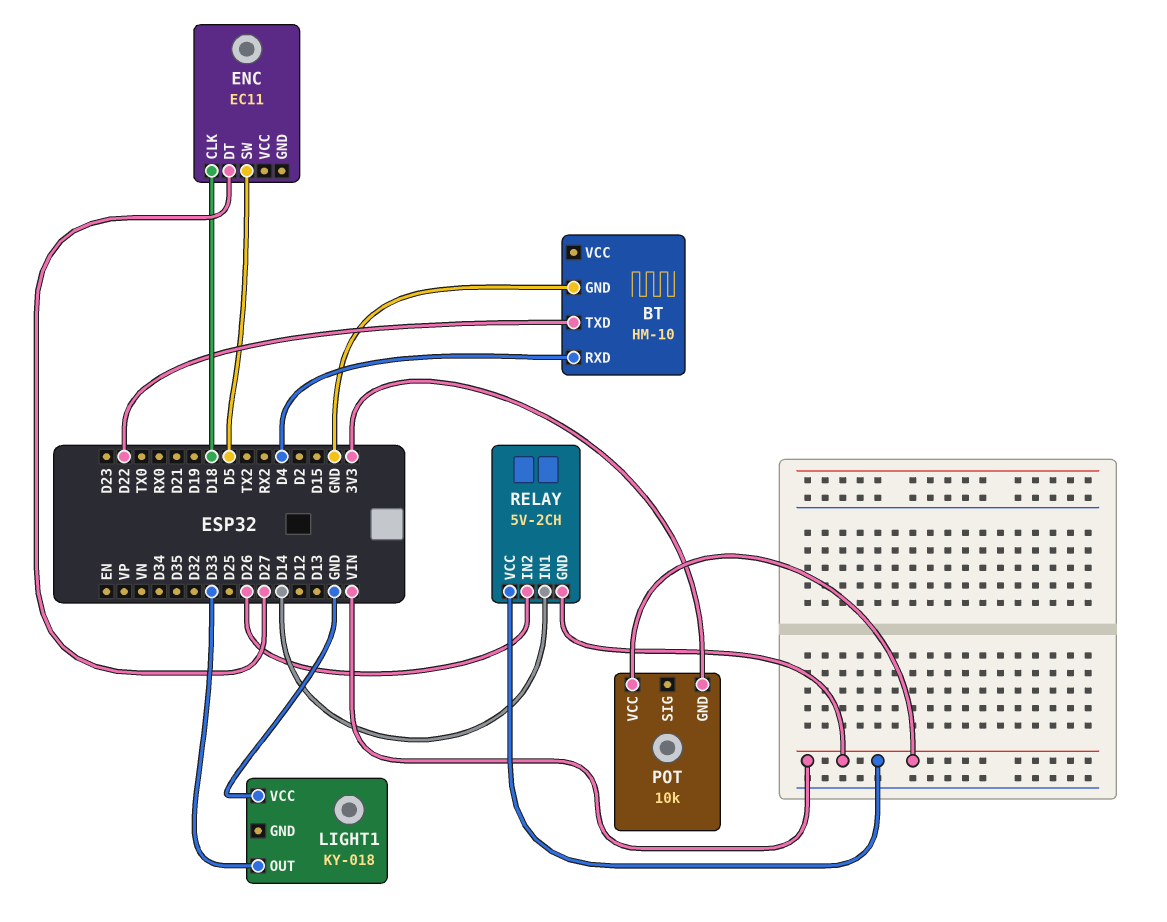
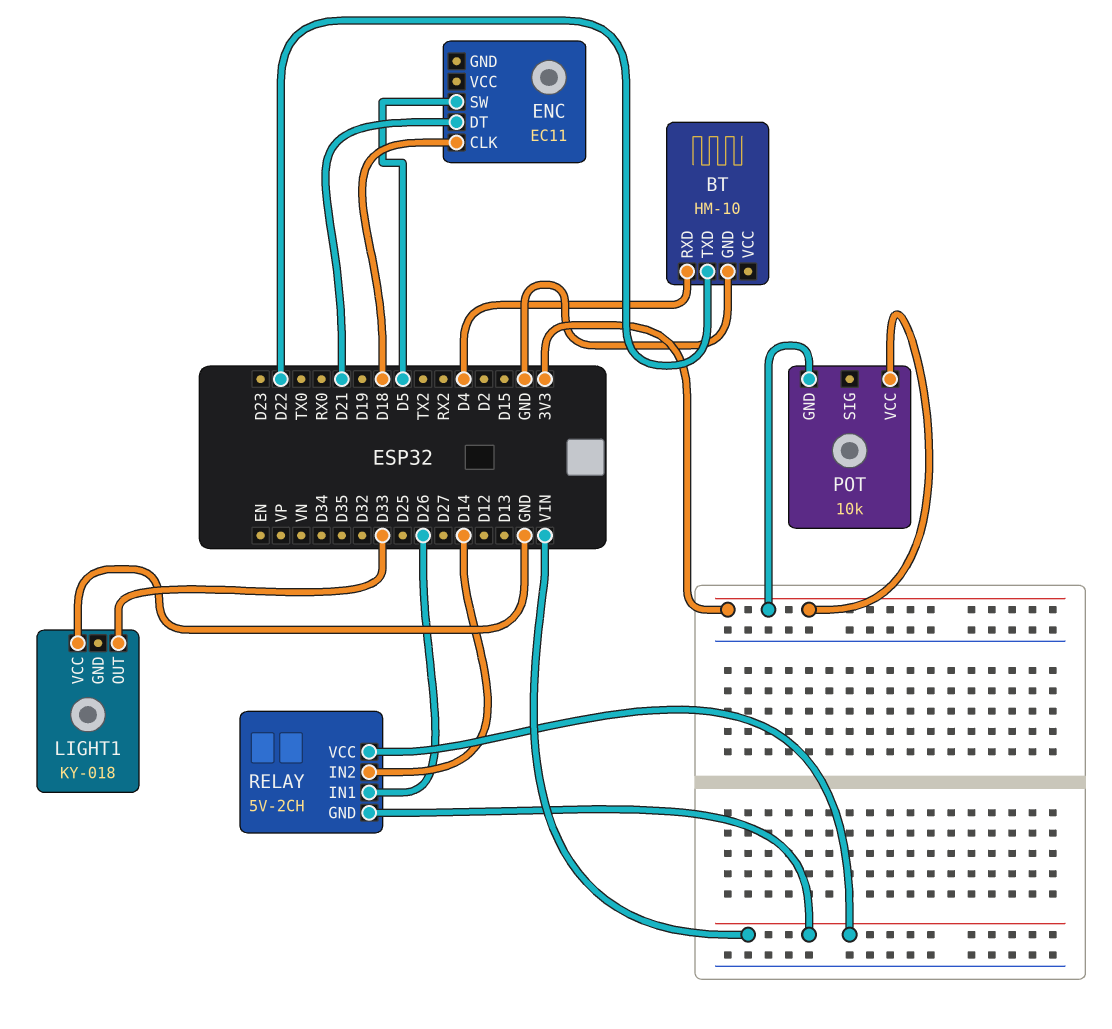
ENC pin DT: D27 -> D21
POT pin VCC: VIN -> 3V3
RELAY pin IN1: D14 -> D26
RELAY pin IN2: D26 -> D14

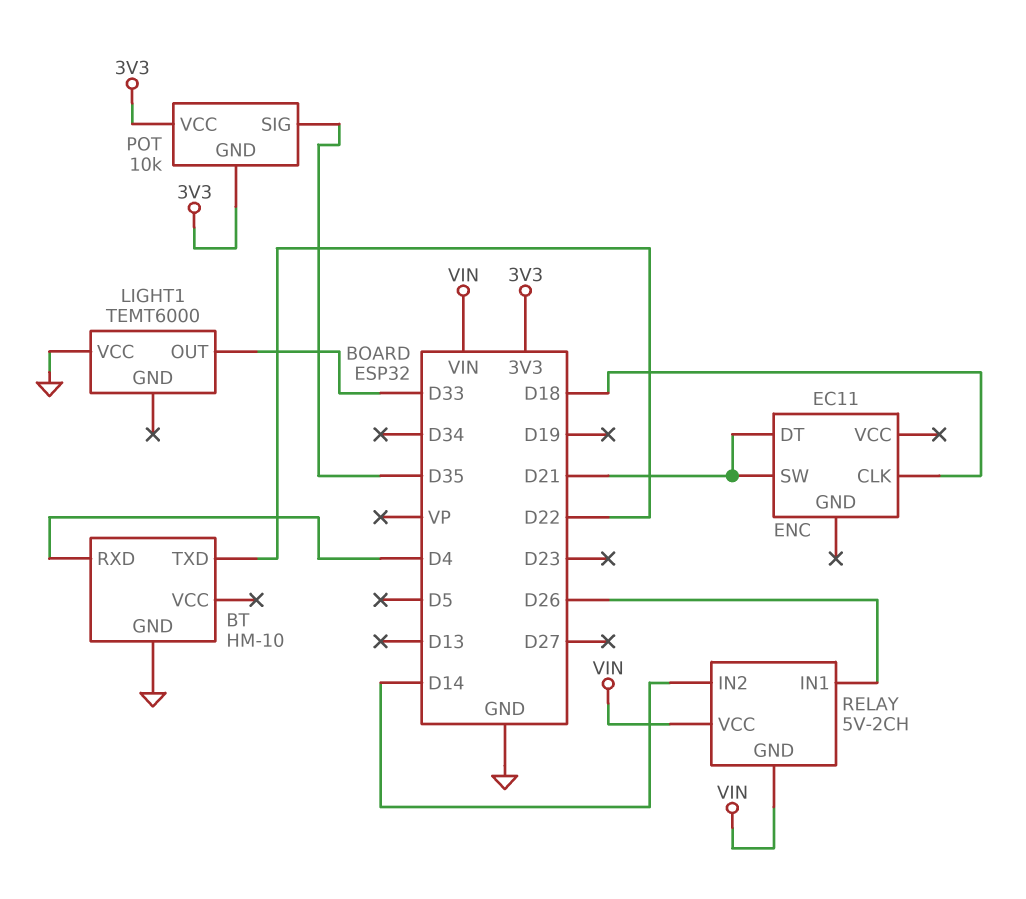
ENC pin SW: D5 -> D21
LIGHT1: KY-018 -> TEMT6000
POT pin SIG: none -> D35

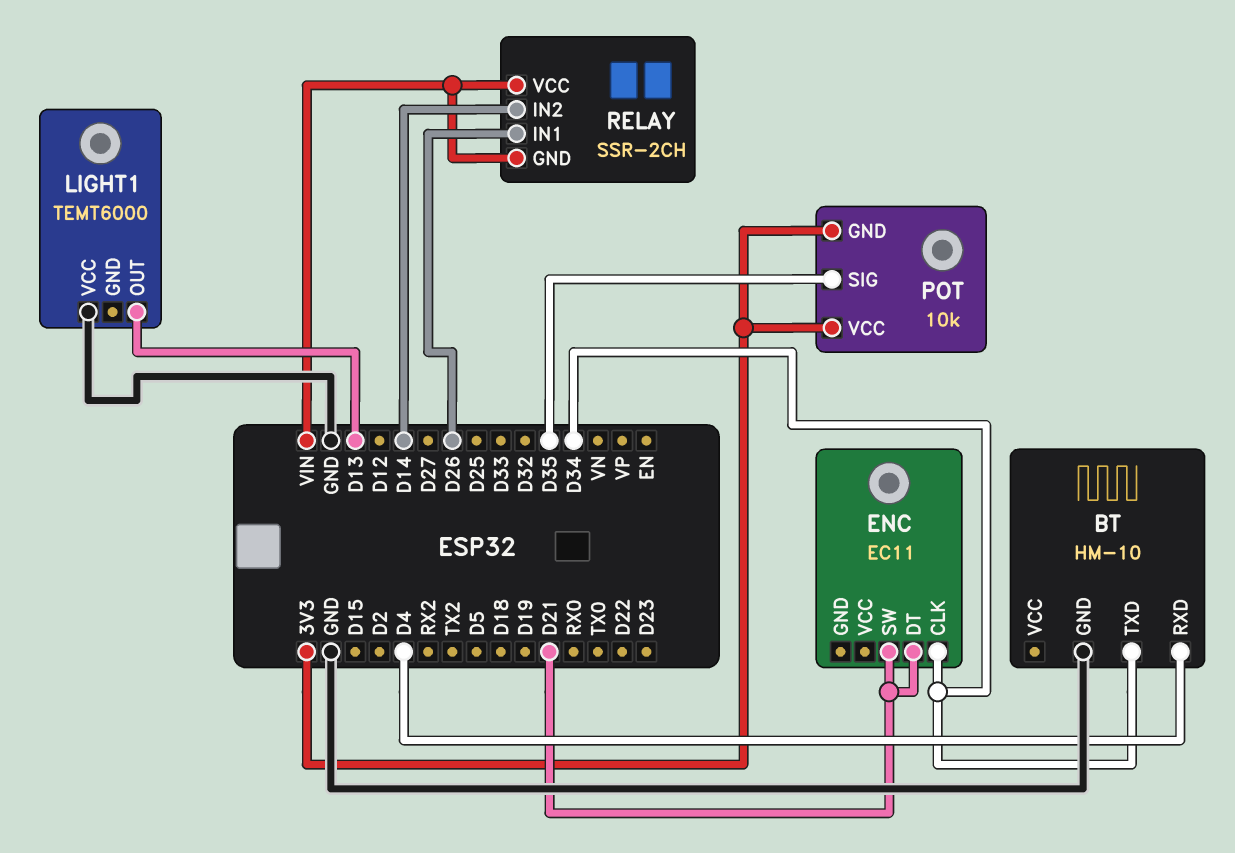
BT pin TXD: D22 -> D34
ENC pin CLK: D18 -> D34
LIGHT1 pin OUT: D33 -> D13
RELAY: 5V-2CH -> SSR-2CH

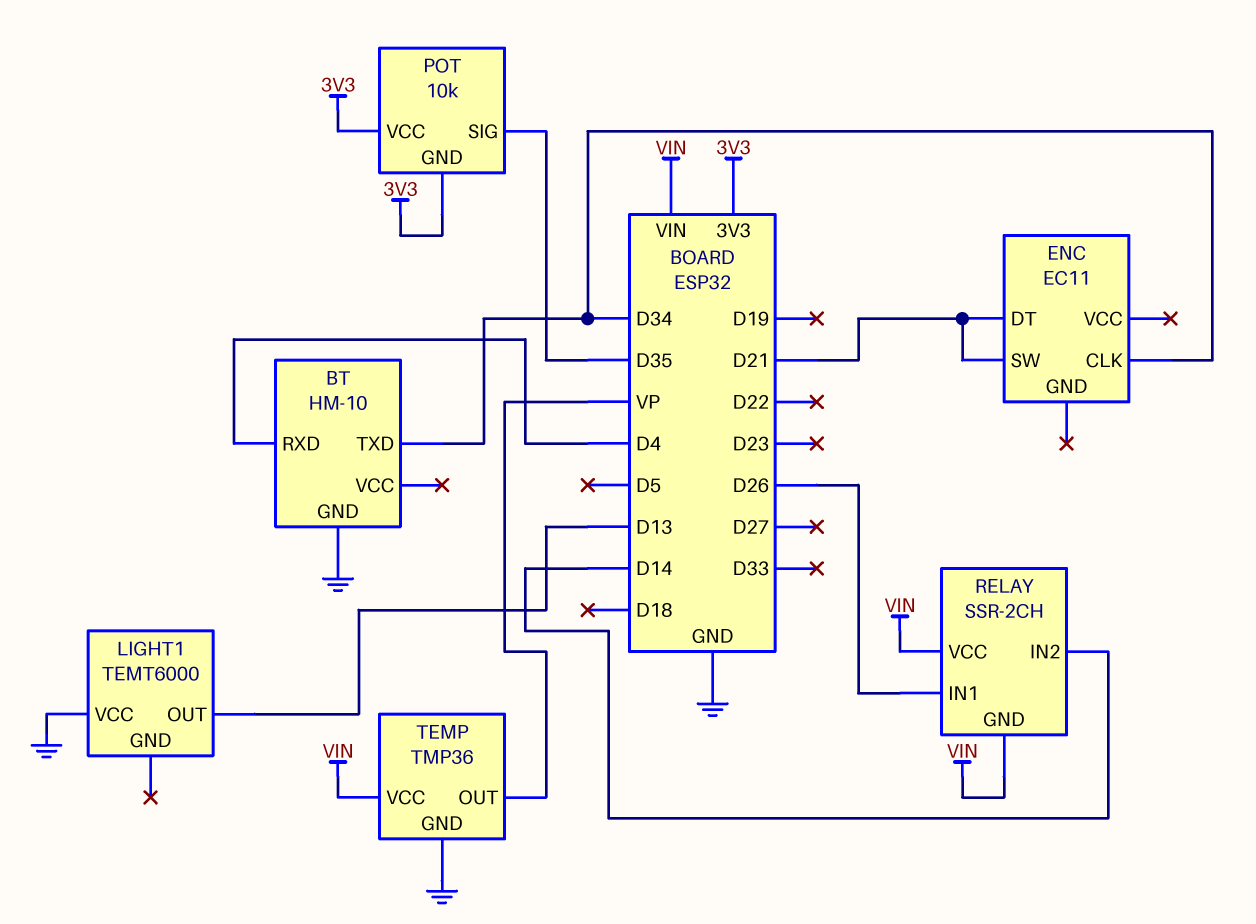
TEMP: none -> TMP36
TEMP pin GND: none -> GND
TEMP pin OUT: none -> VP
TEMP pin VCC: none -> VIN

